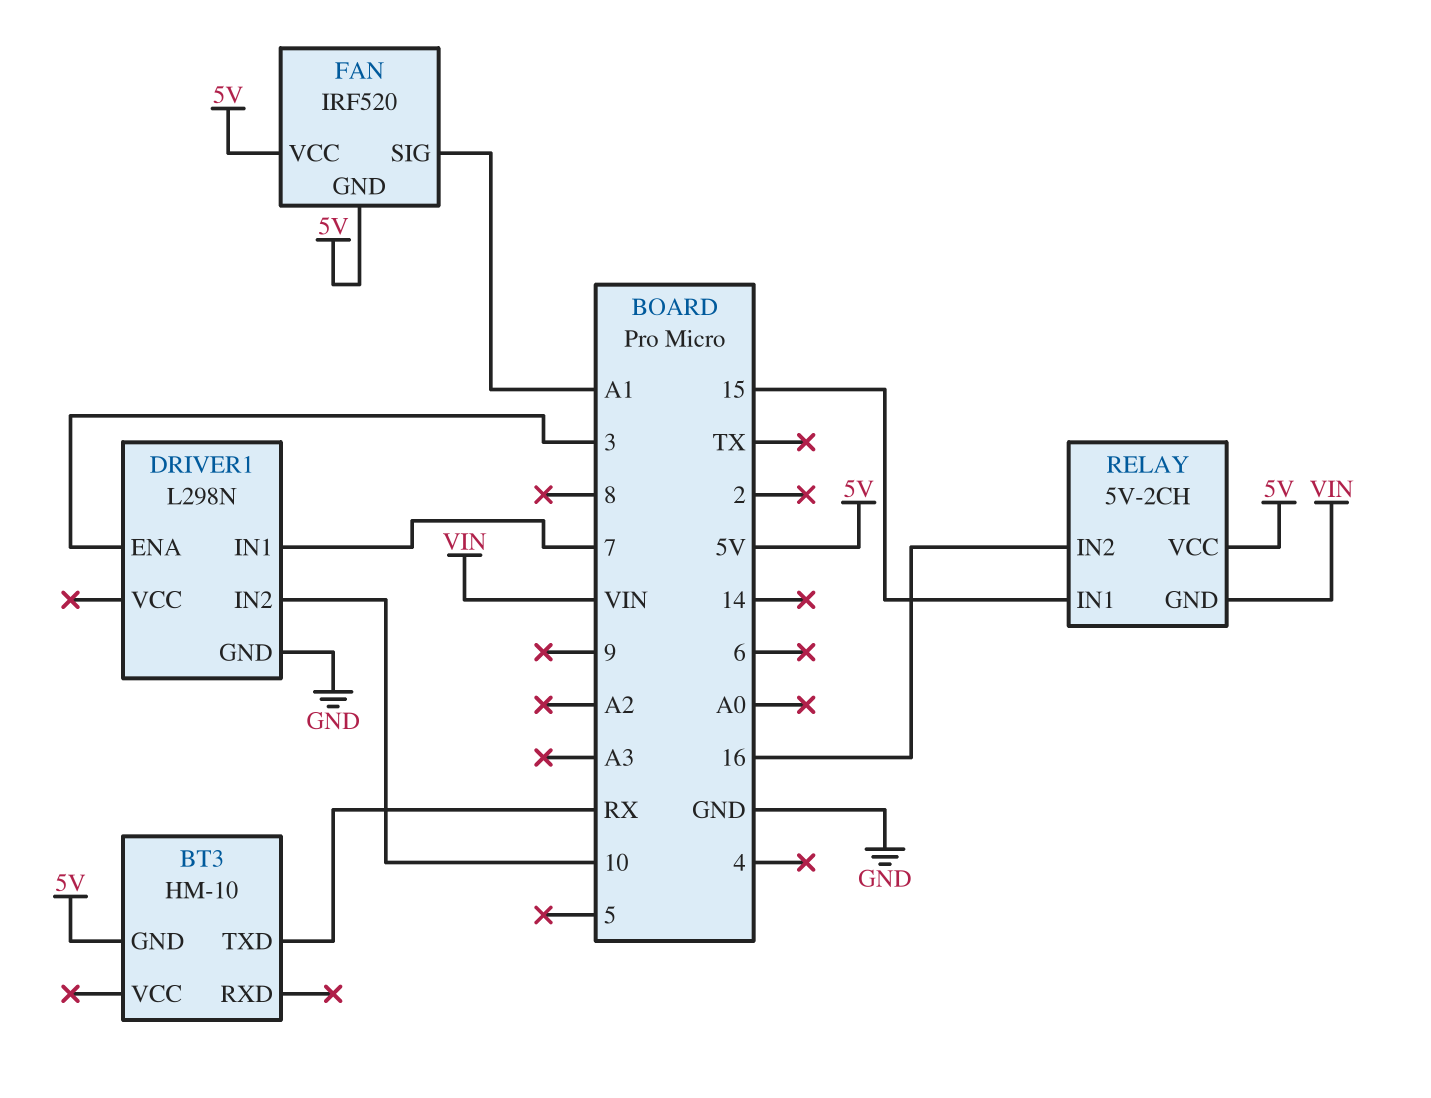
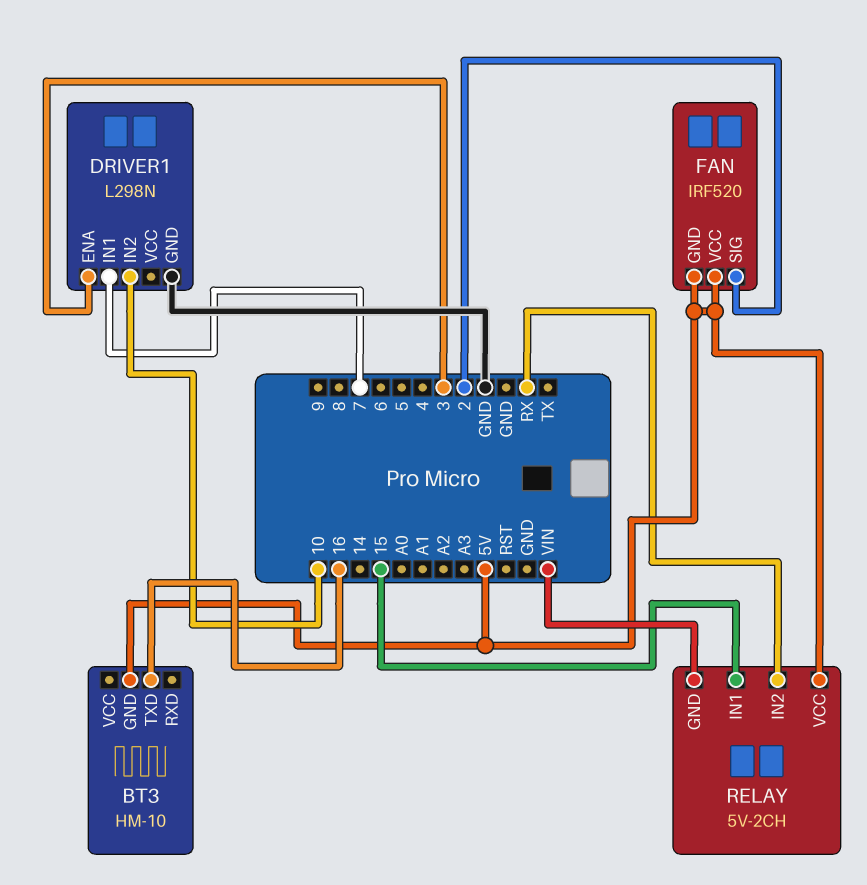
BT3 pin TXD: RX -> 16
FAN pin SIG: A1 -> 2
RELAY pin IN2: 16 -> RX

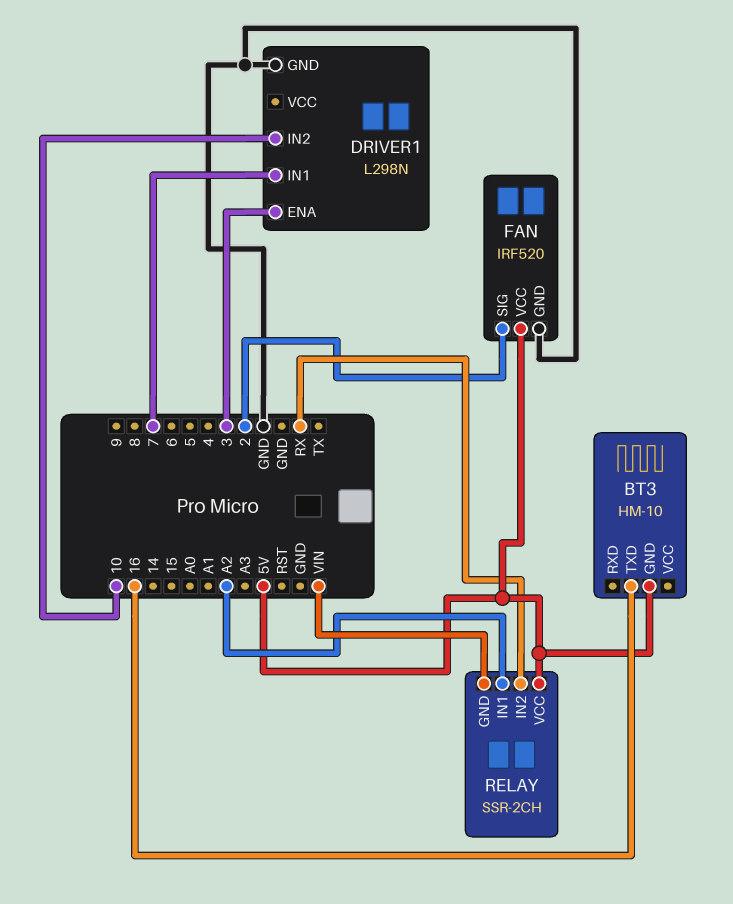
FAN pin GND: 5V -> GND
RELAY: 5V-2CH -> SSR-2CH
RELAY pin IN1: 15 -> A2

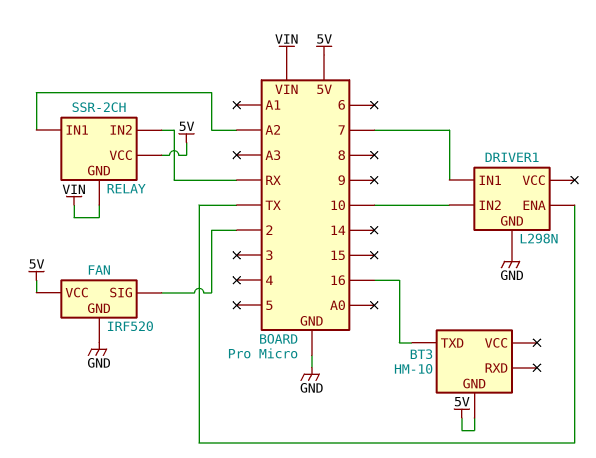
DRIVER1 pin ENA: 3 -> TX

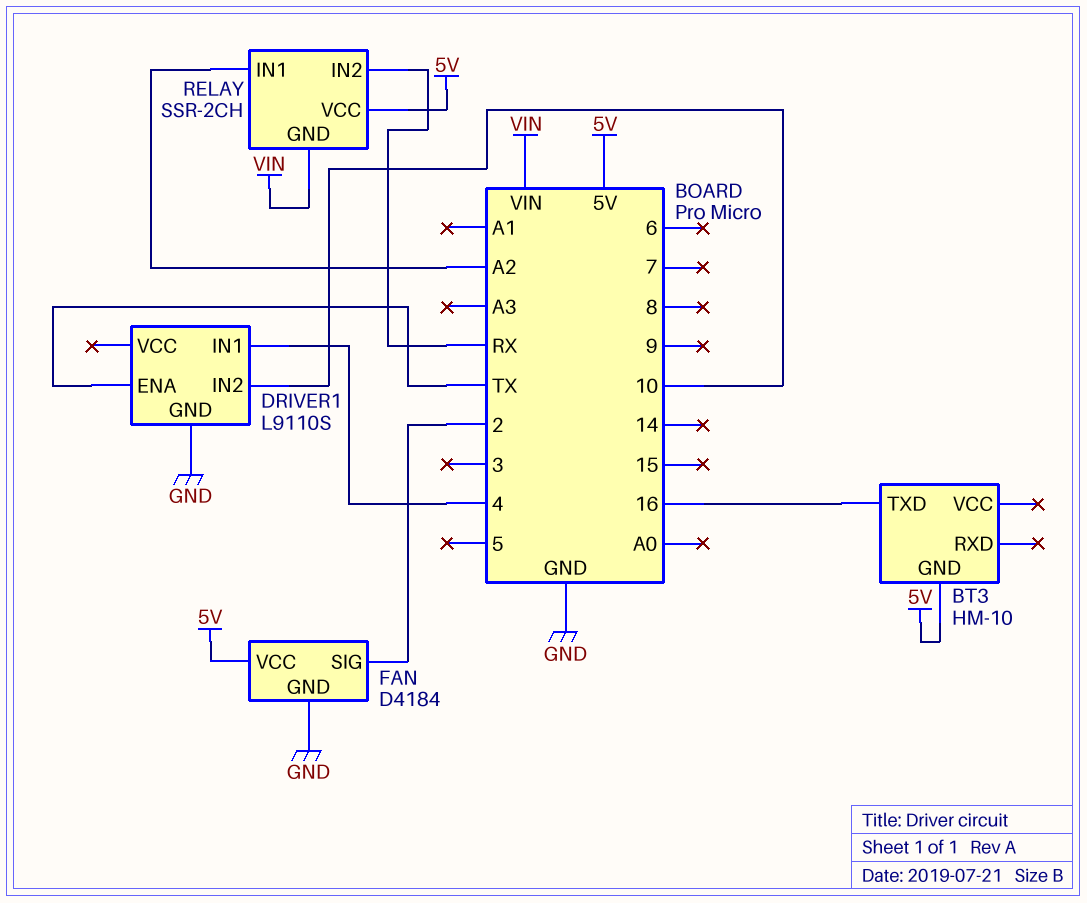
DRIVER1: L298N -> L9110S
DRIVER1 pin IN1: 7 -> 4
FAN: IRF520 -> D4184

